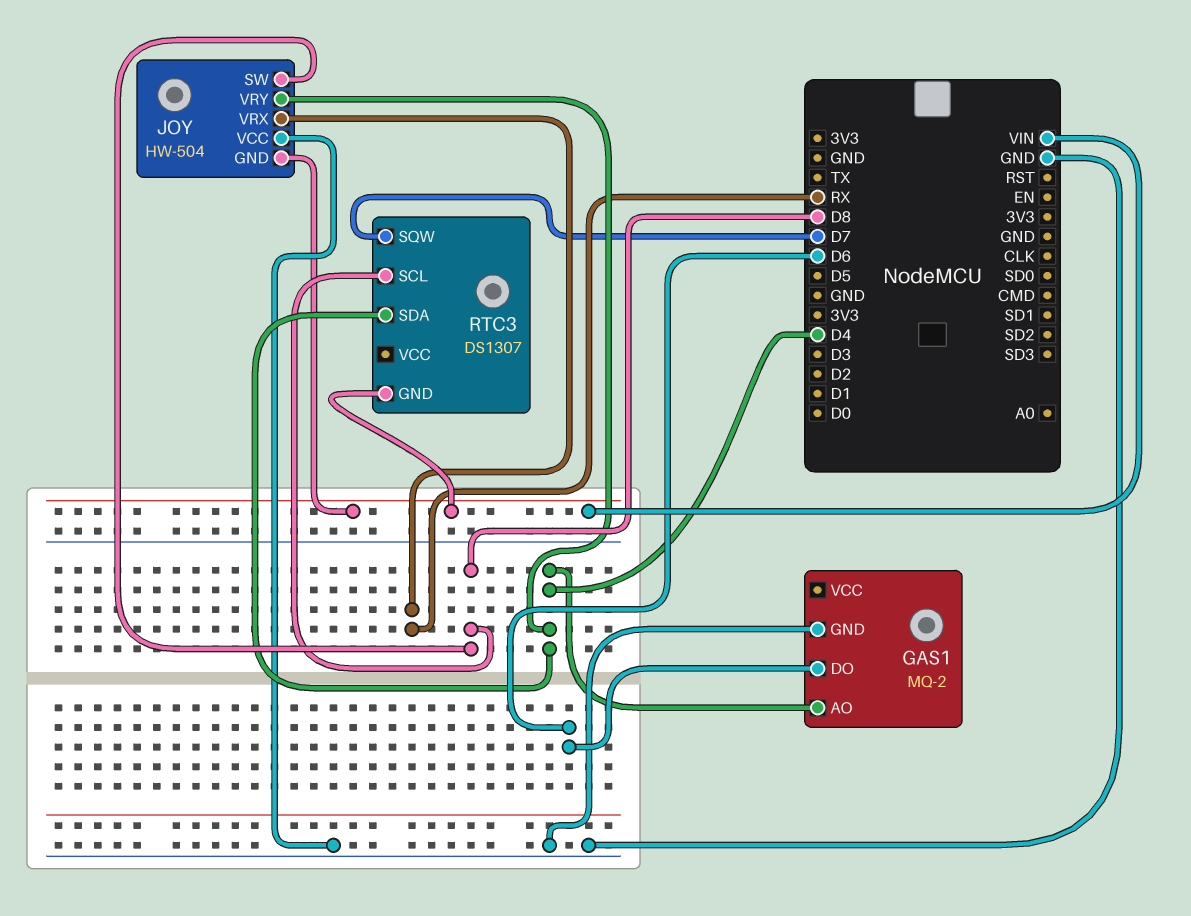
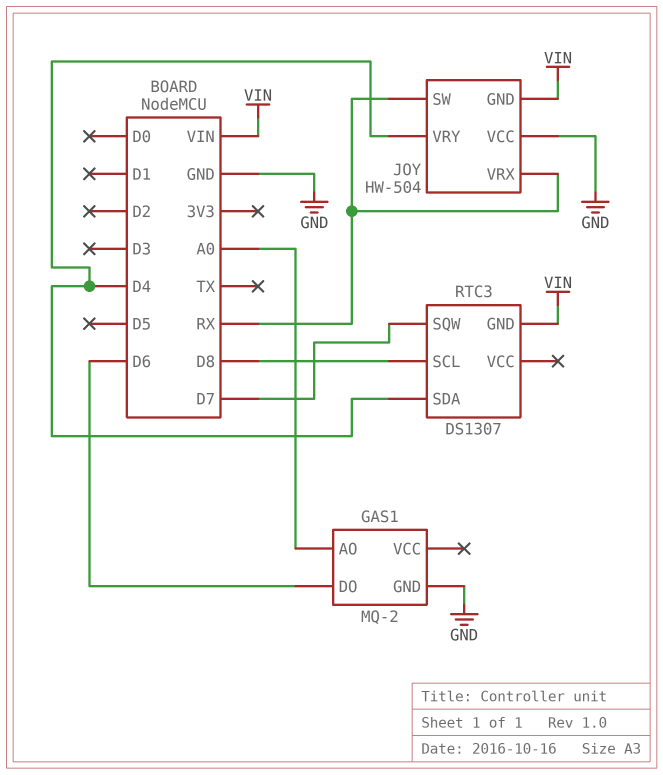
GAS1 pin AO: D4 -> A0
JOY pin SW: D8 -> RX

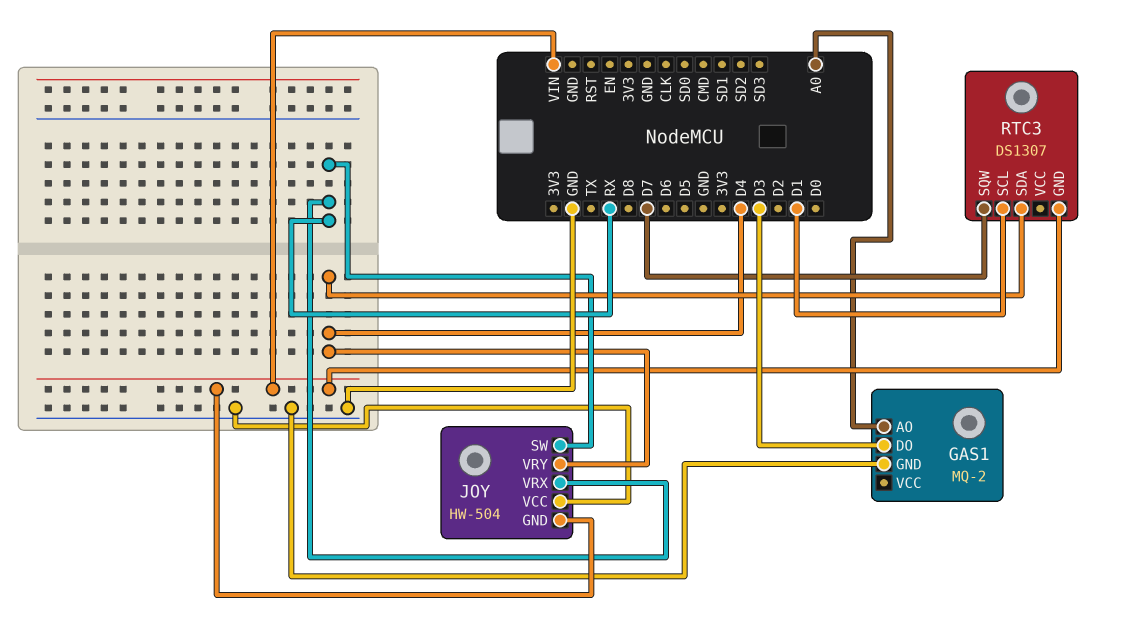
GAS1 pin DO: D6 -> D3
RTC3 pin SCL: D8 -> D1

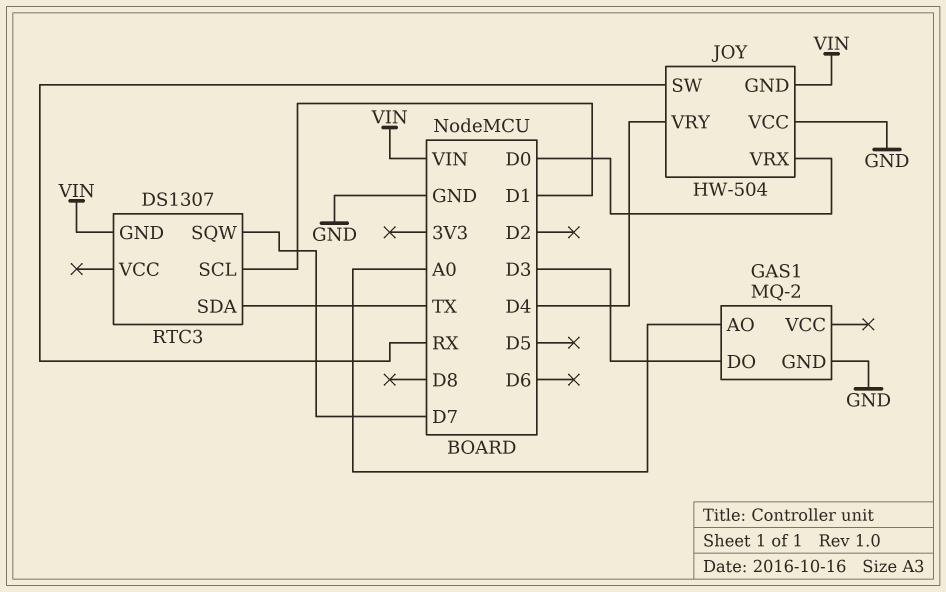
JOY pin VRX: RX -> D0
RTC3 pin SDA: D4 -> TX

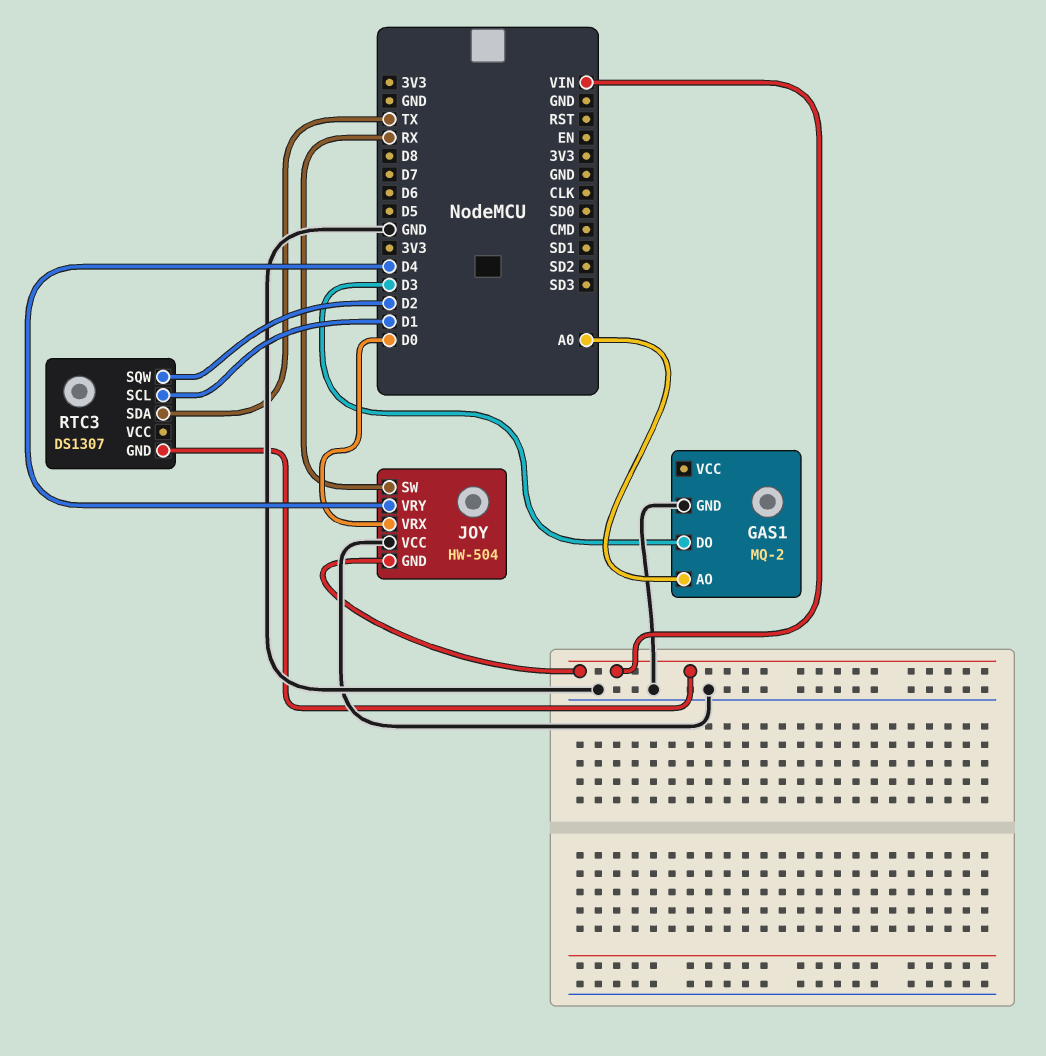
RTC3 pin SQW: D7 -> D2

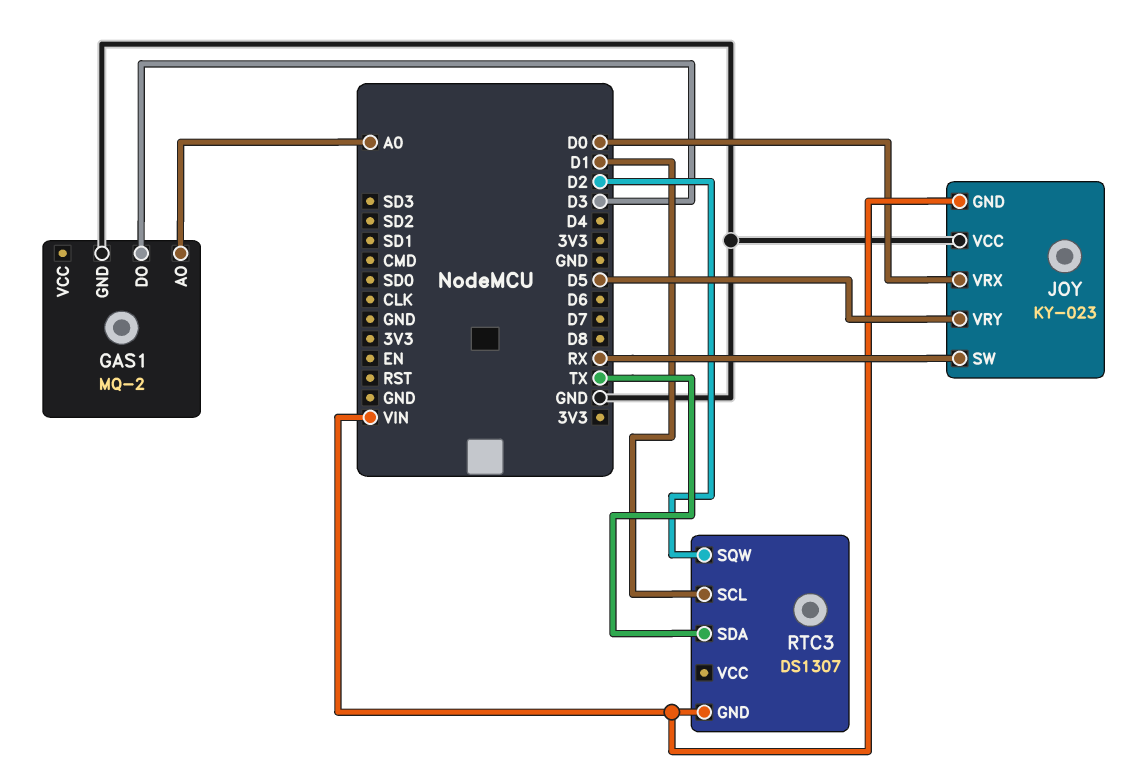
JOY: HW-504 -> KY-023
JOY pin VRY: D4 -> D5

